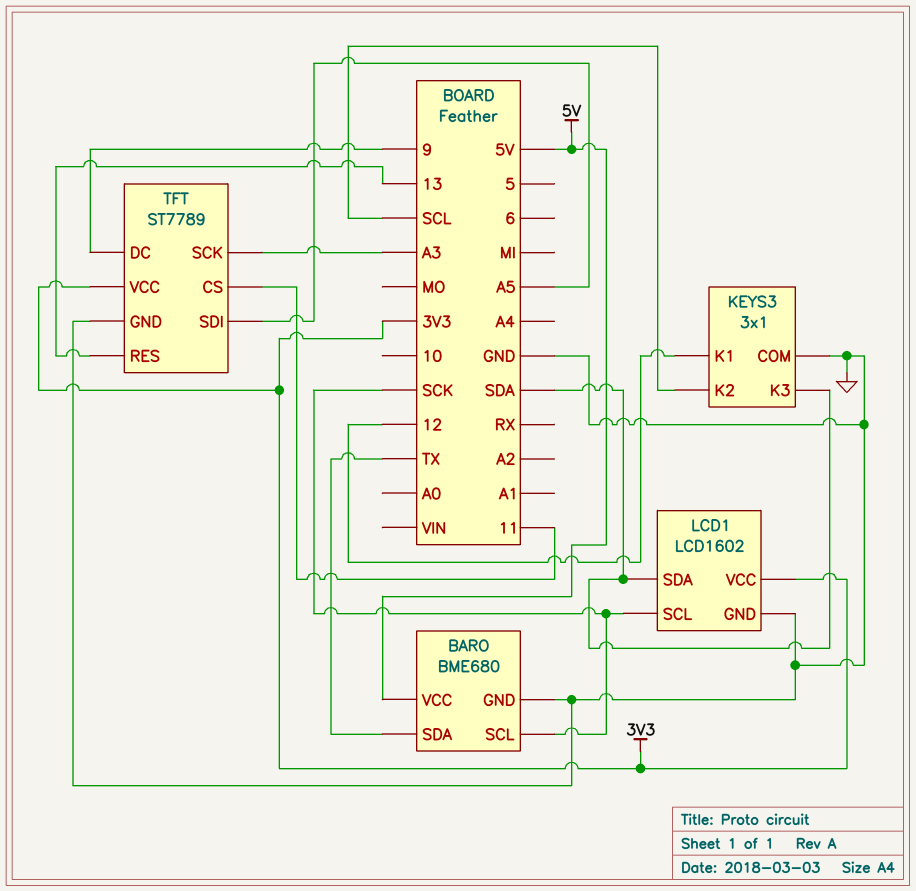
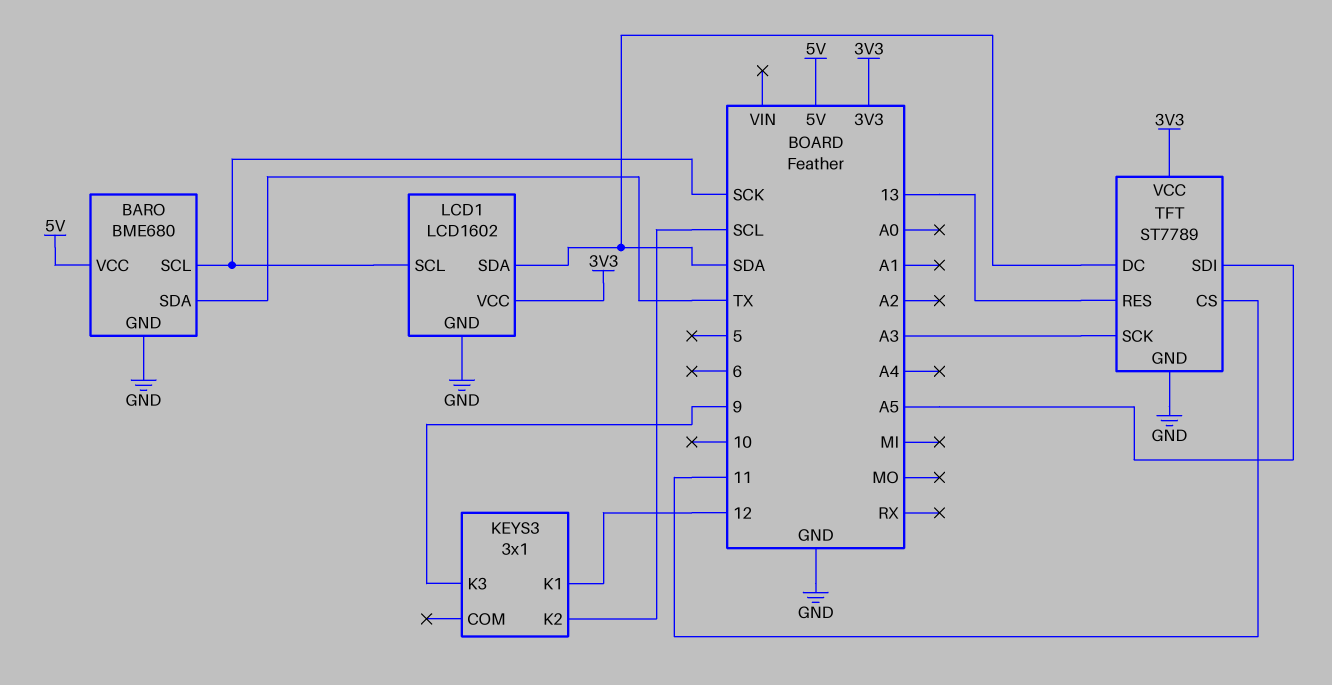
KEYS3 pin COM: GND -> none
KEYS3 pin K3: SDA -> 9
TFT pin DC: 9 -> SDA

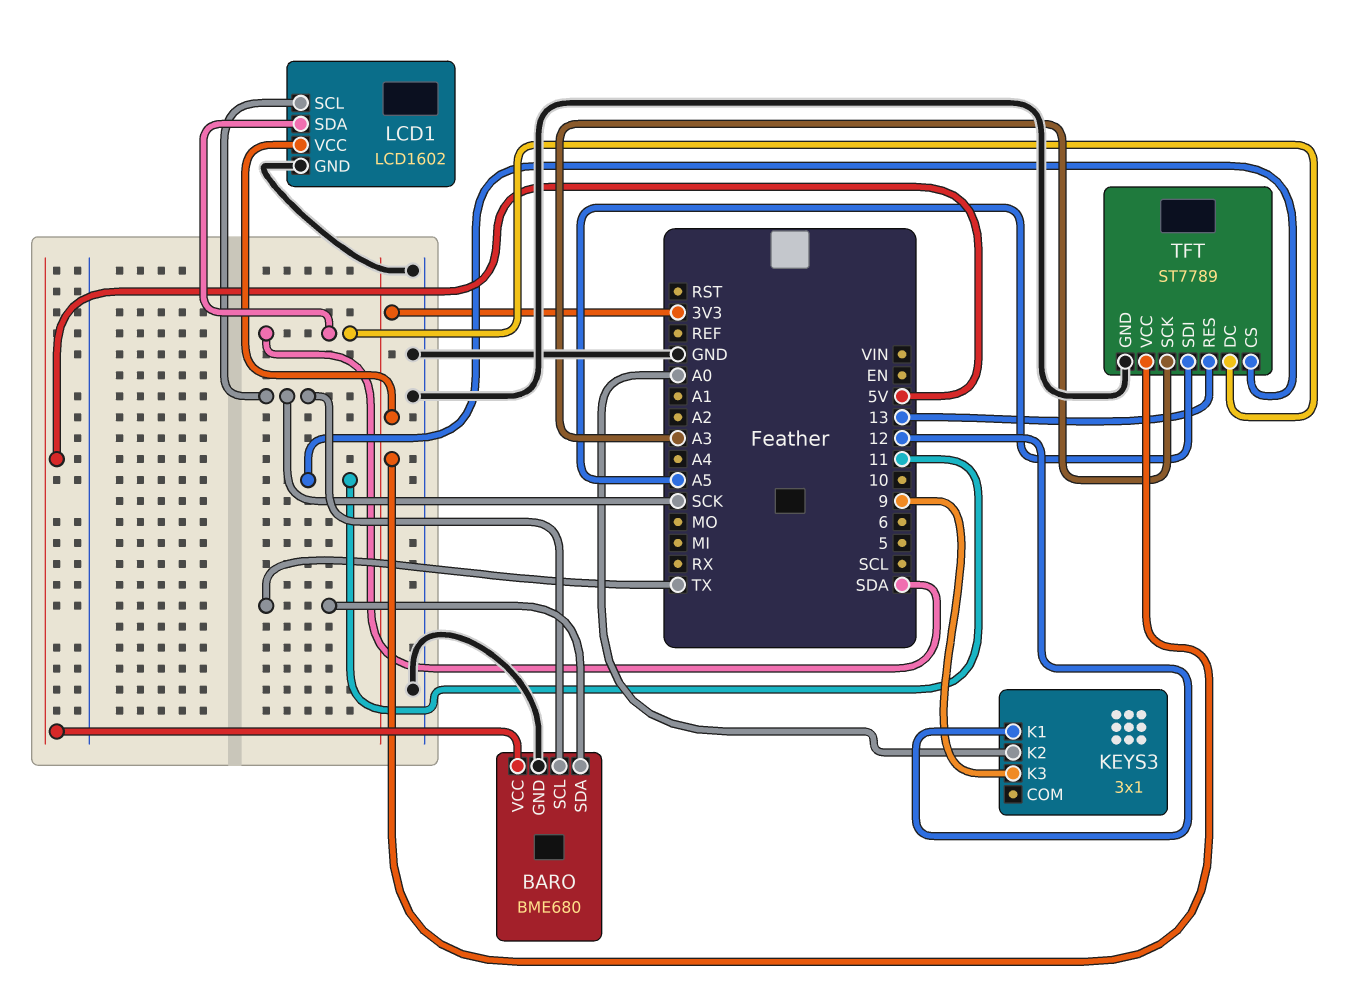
KEYS3 pin K2: SCL -> A0

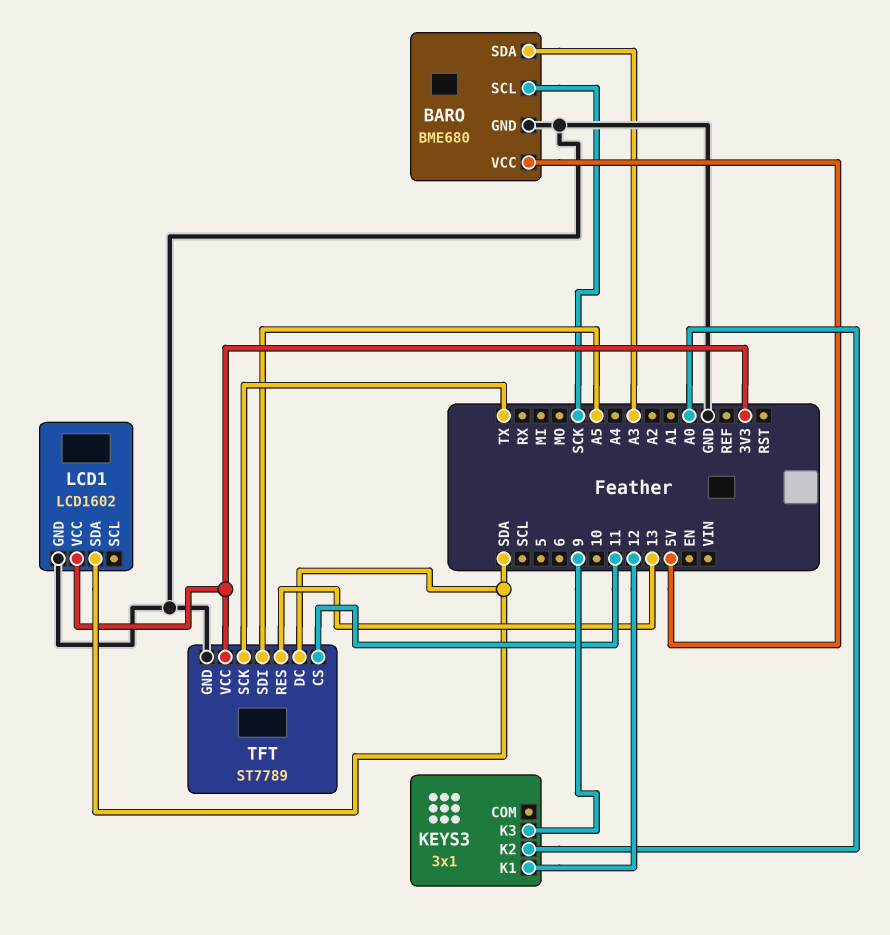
BARO pin SDA: TX -> A3
LCD1 pin SCL: SCK -> none
TFT pin SCK: A3 -> TX

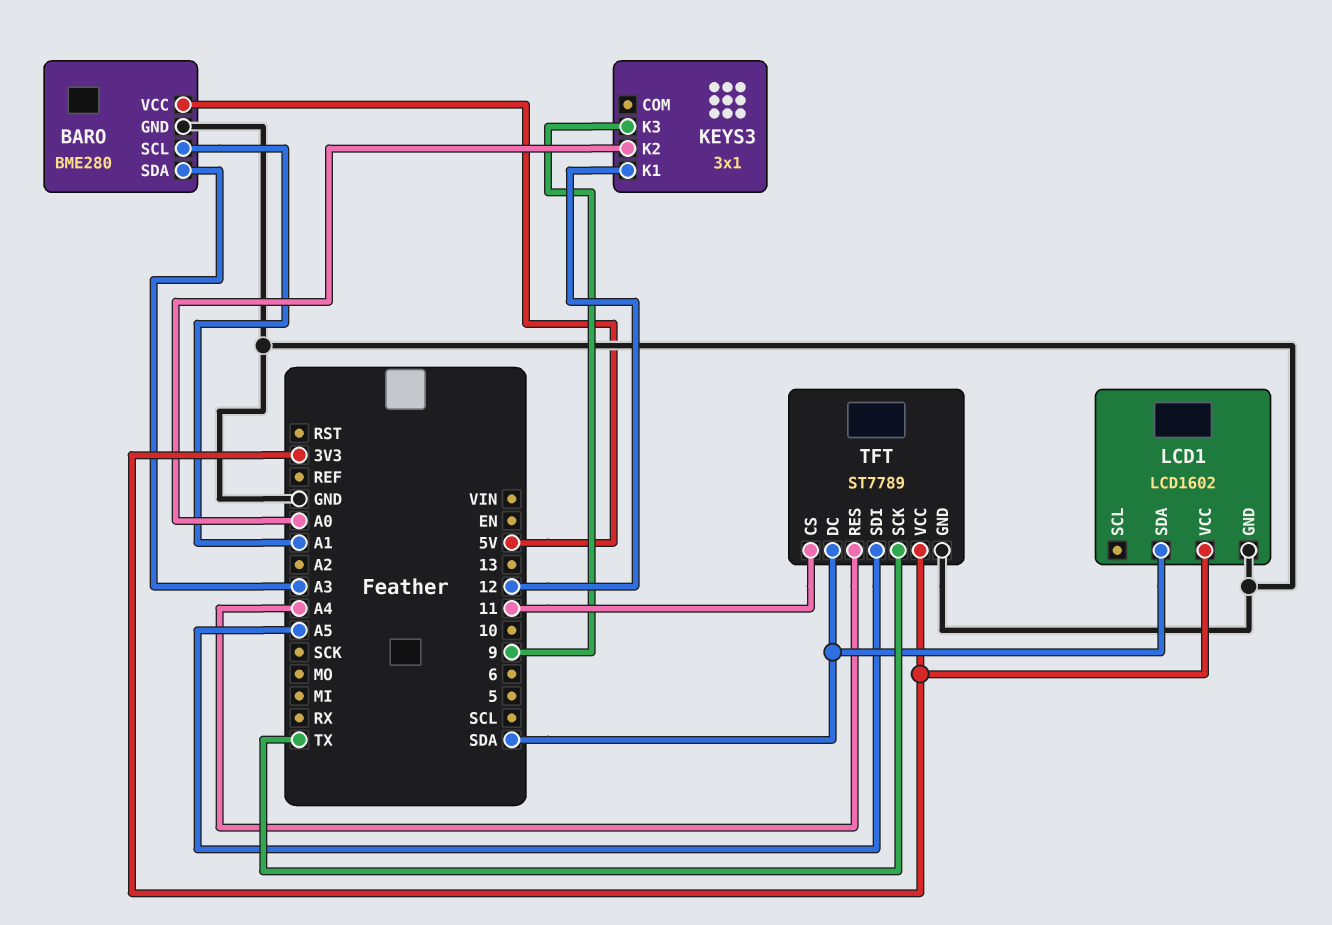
BARO: BME680 -> BME280
BARO pin SCL: SCK -> A1
TFT pin RES: 13 -> A4

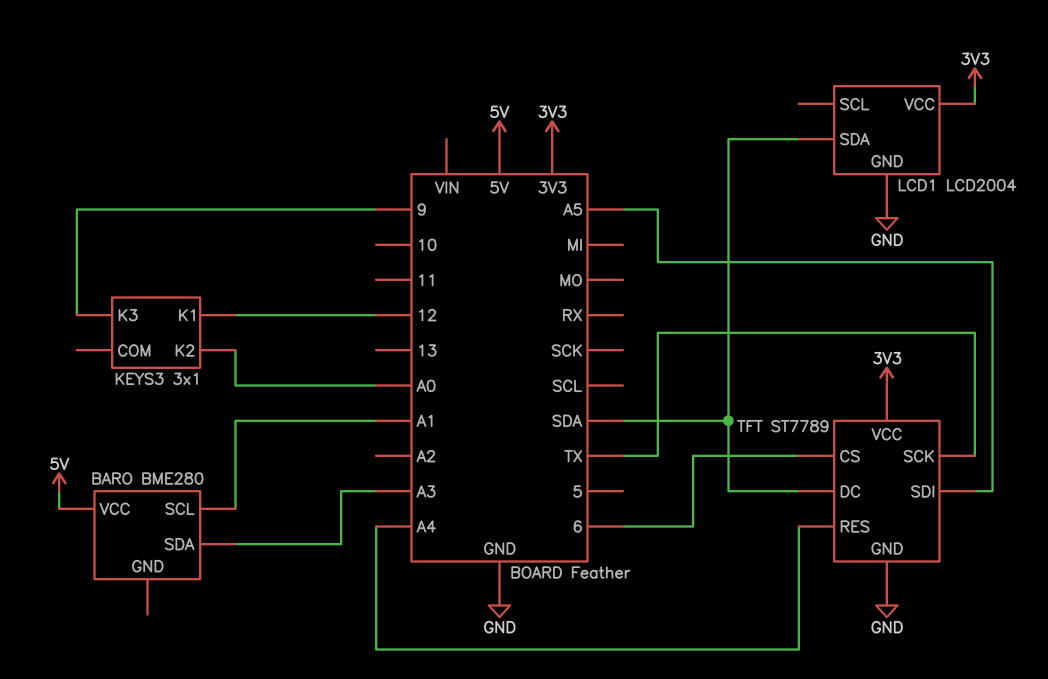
BARO pin GND: GND -> none
LCD1: LCD1602 -> LCD2004
TFT pin CS: 11 -> 6

